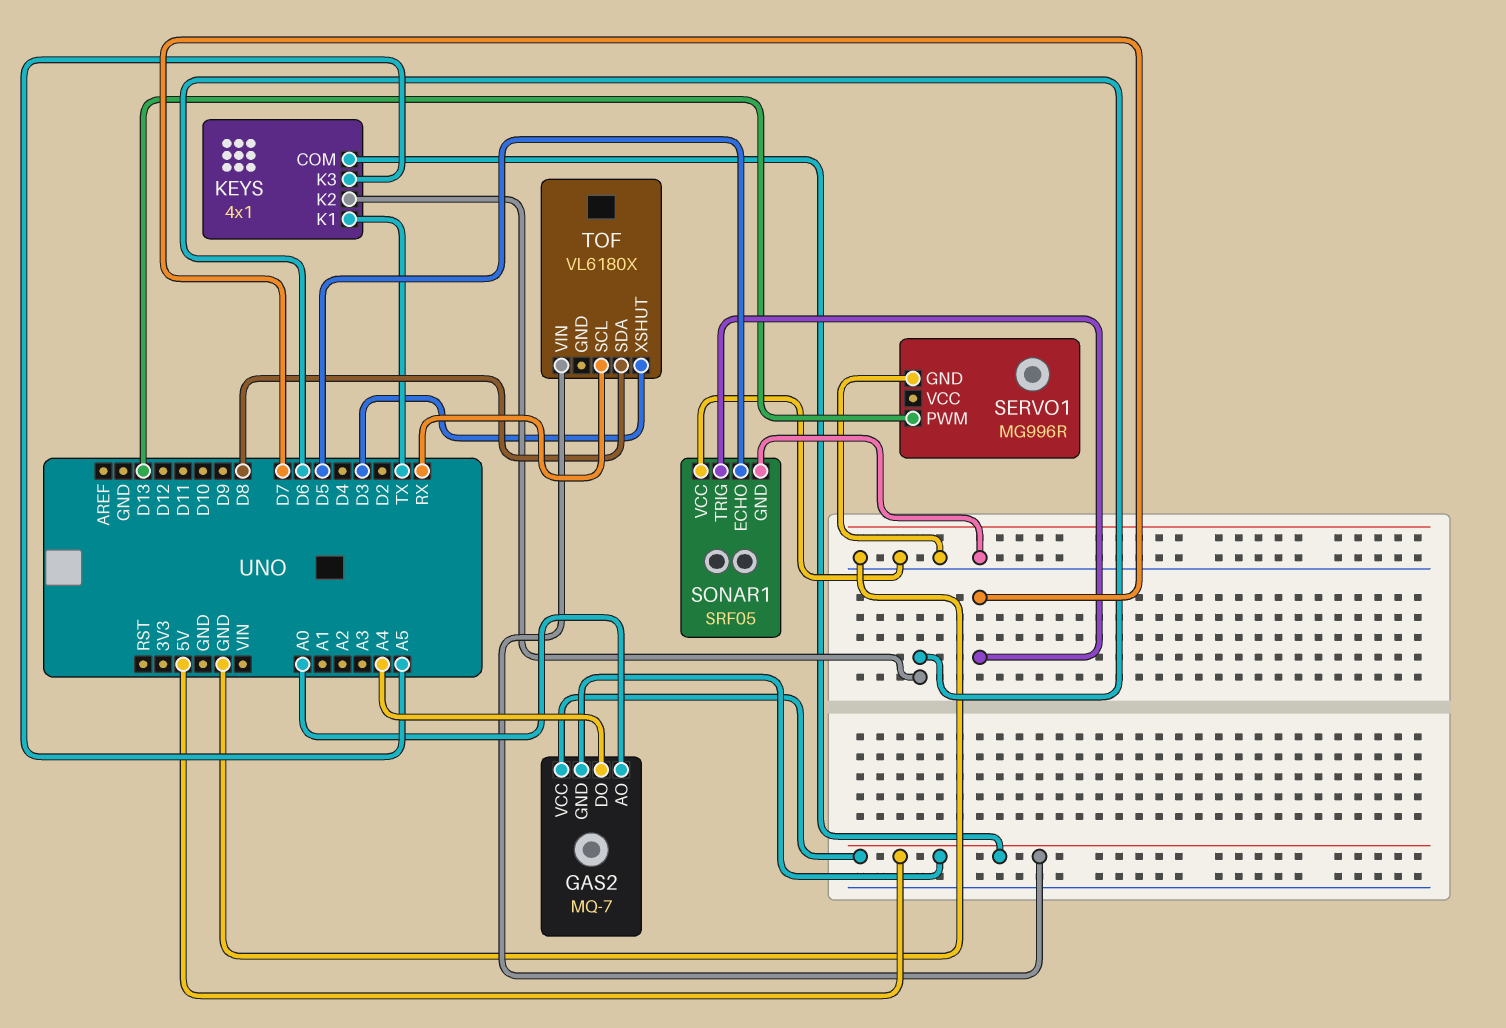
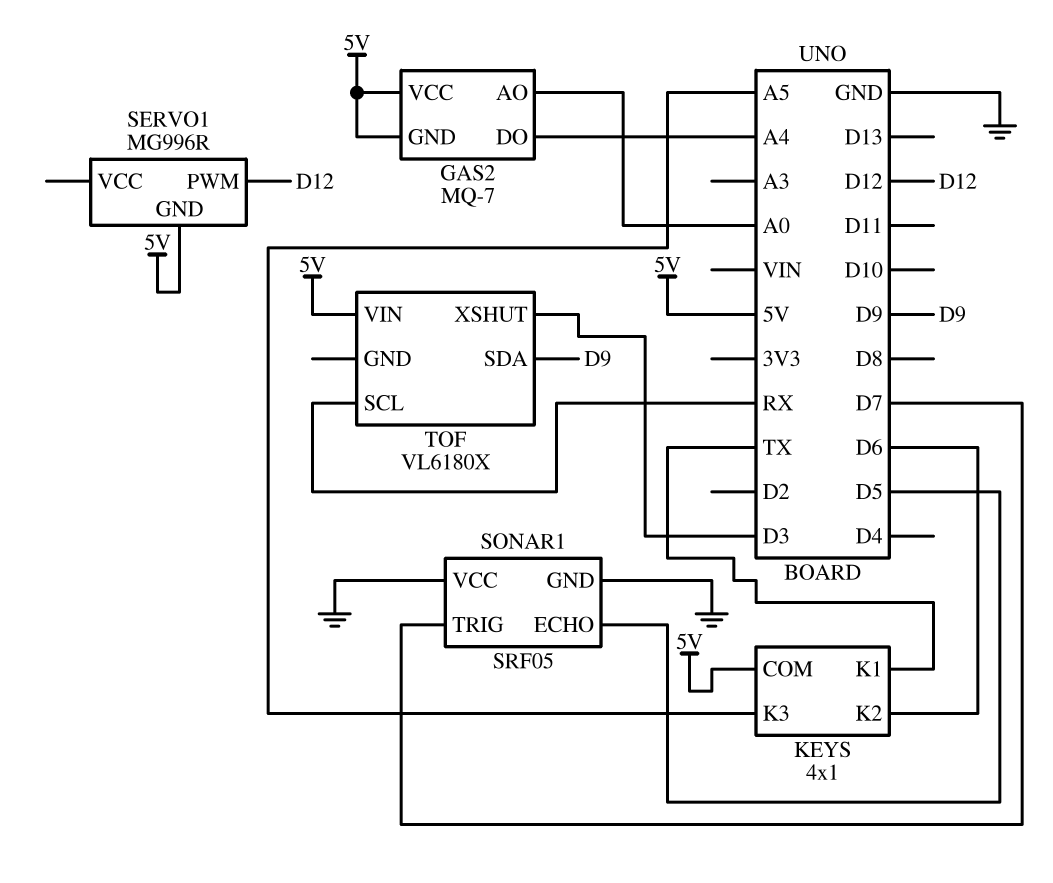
SERVO1 pin GND: GND -> 5V
SERVO1 pin PWM: D13 -> D12
TOF pin SDA: D8 -> D9

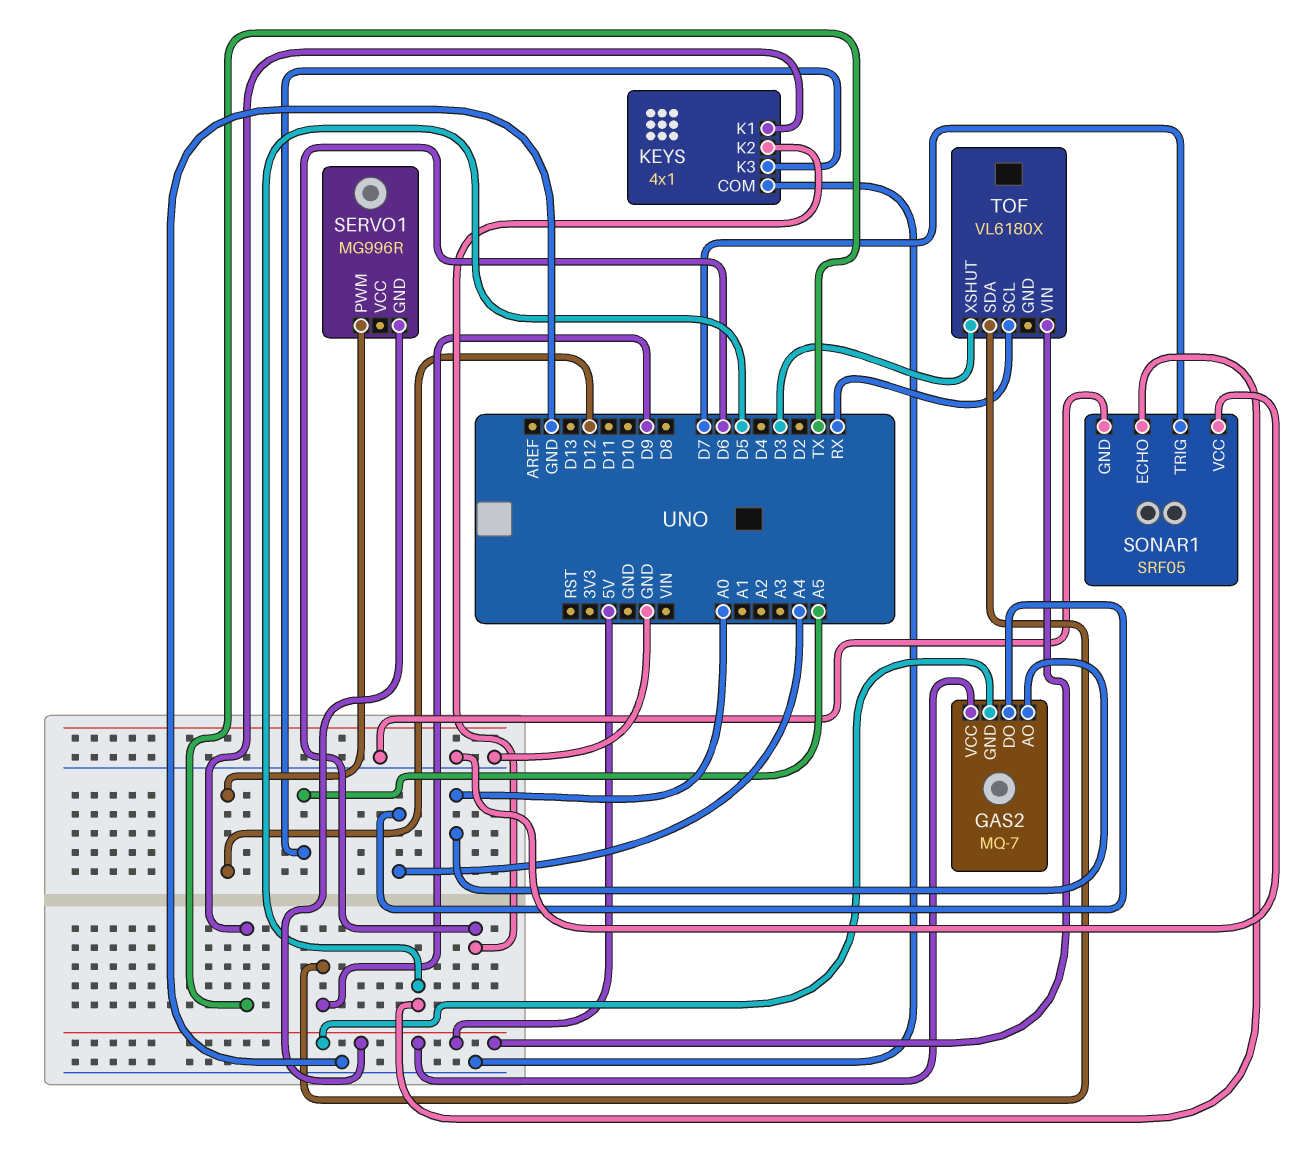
KEYS pin COM: 5V -> GND

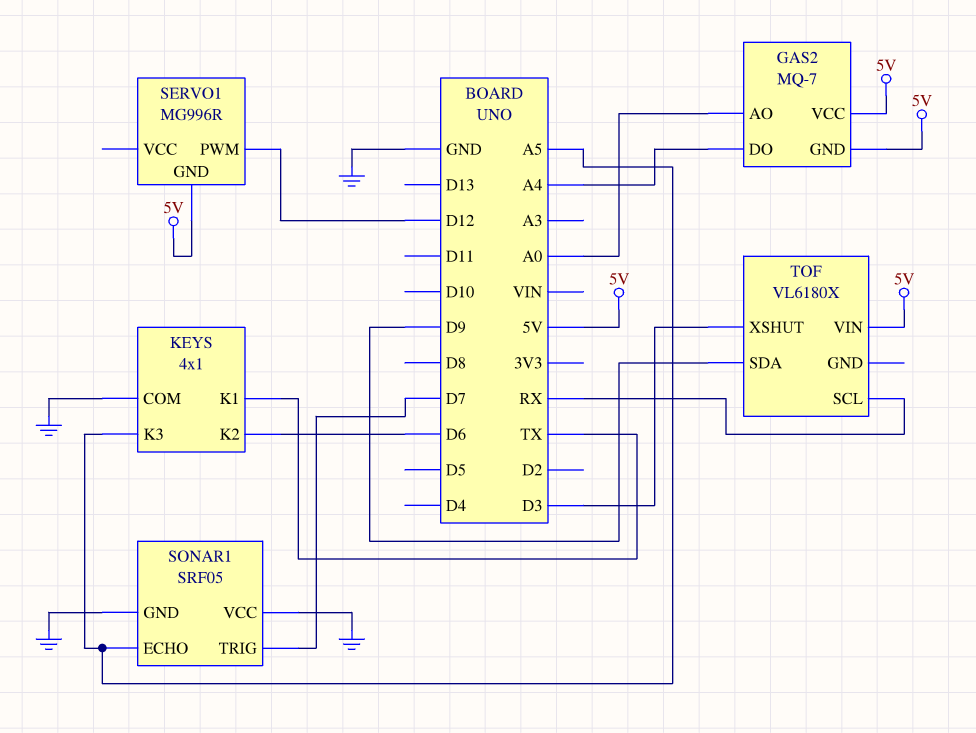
SONAR1 pin ECHO: D5 -> A5

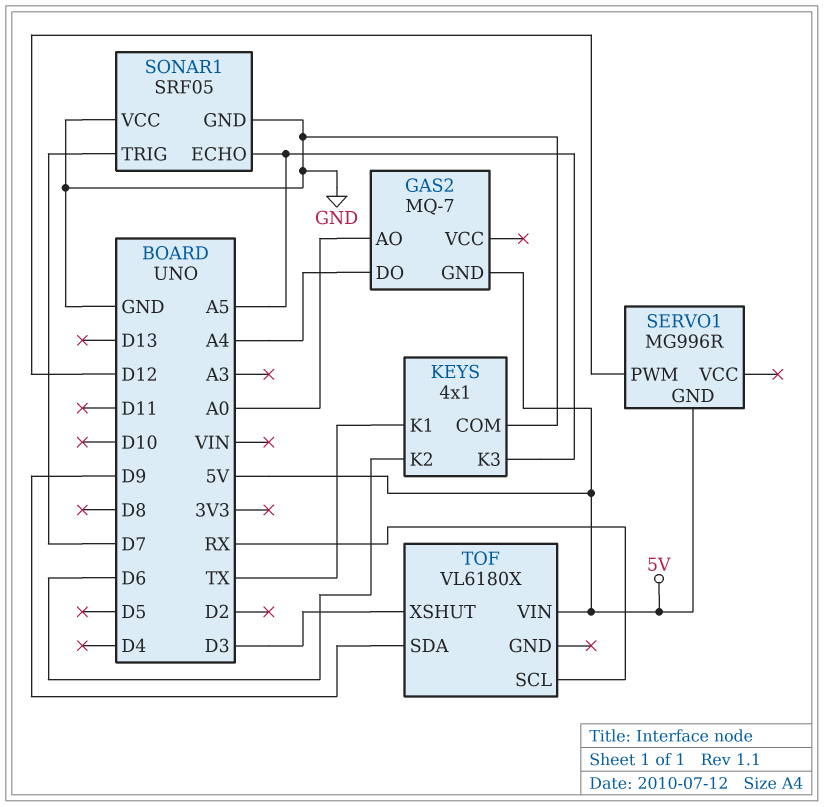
GAS2 pin VCC: 5V -> none

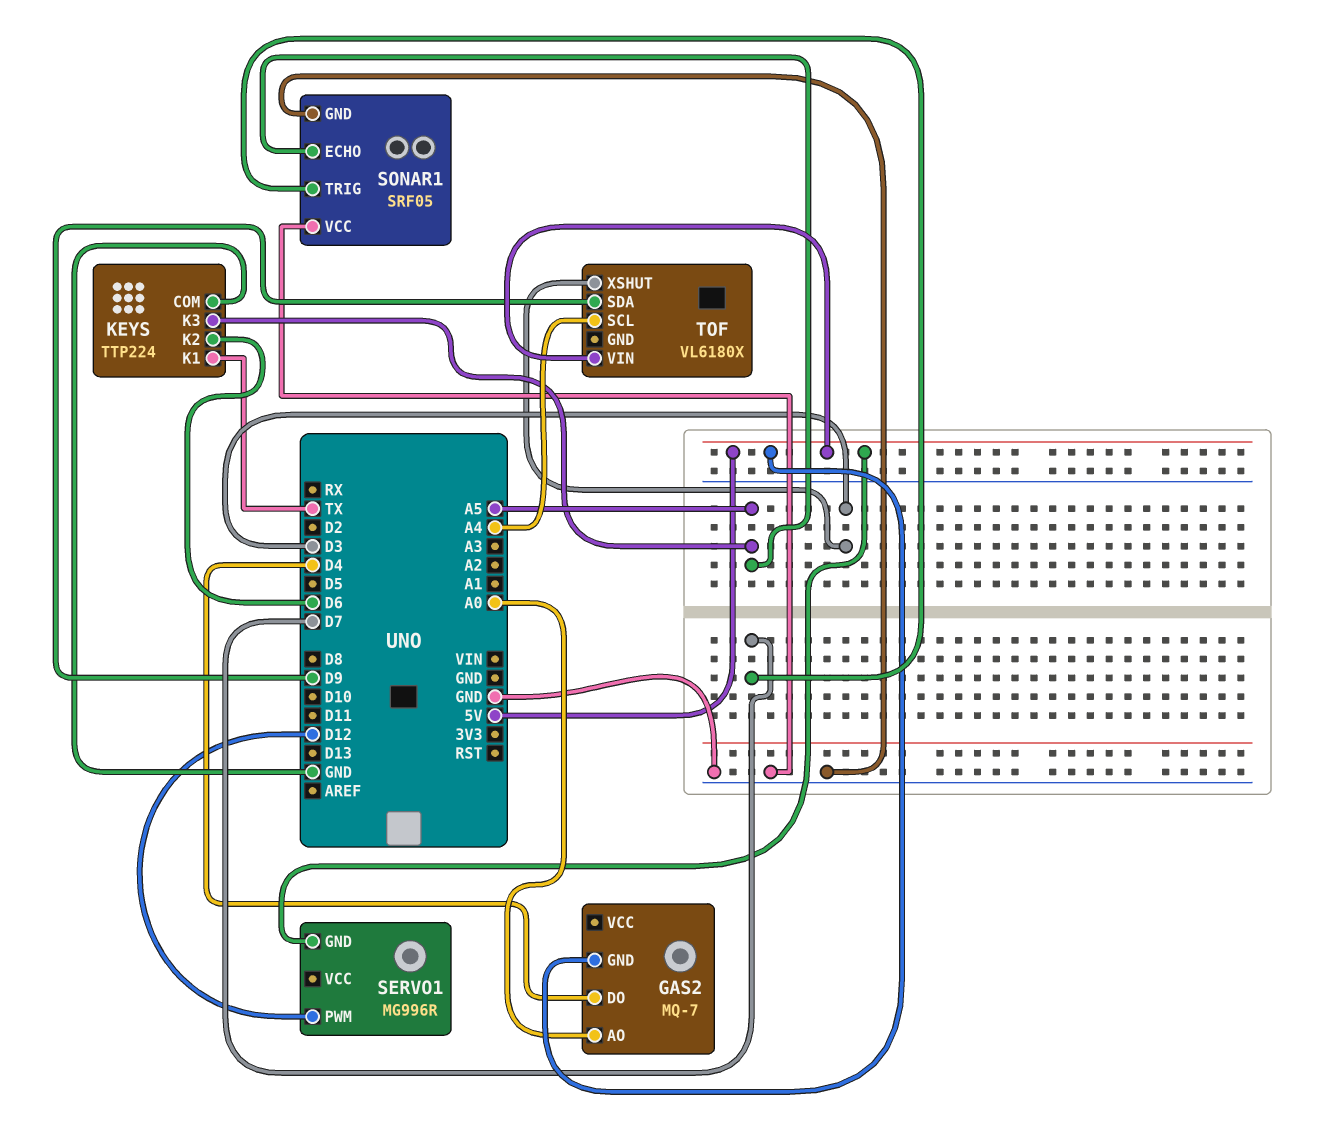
GAS2 pin DO: A4 -> D4
KEYS: 4x1 -> TTP224
TOF pin SCL: RX -> A4

